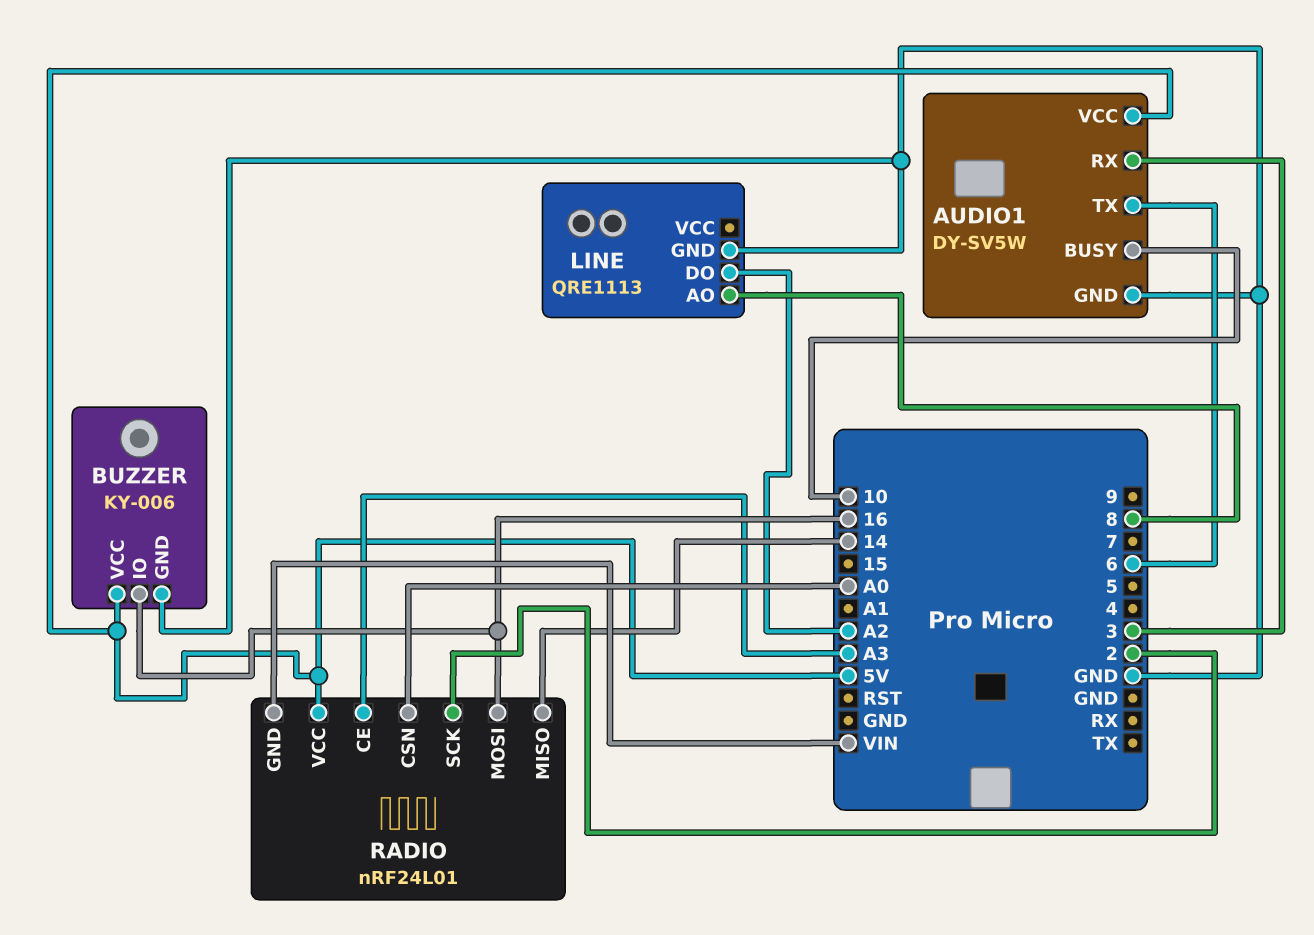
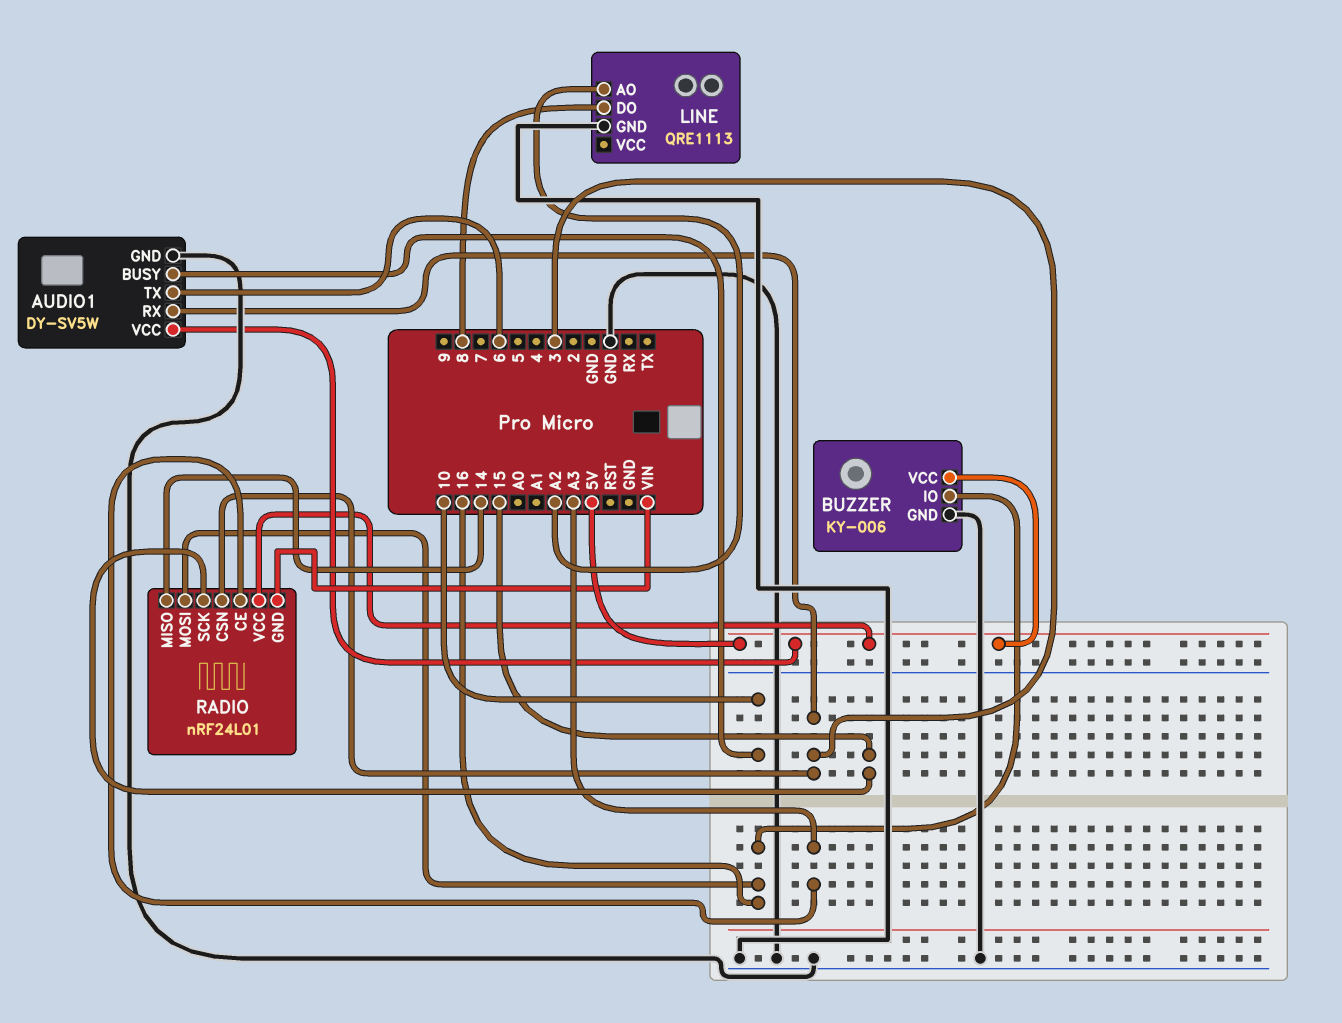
LINE pin AO: 8 -> A2
LINE pin DO: A2 -> 8
RADIO pin CSN: A0 -> 3
RADIO pin SCK: 2 -> 15

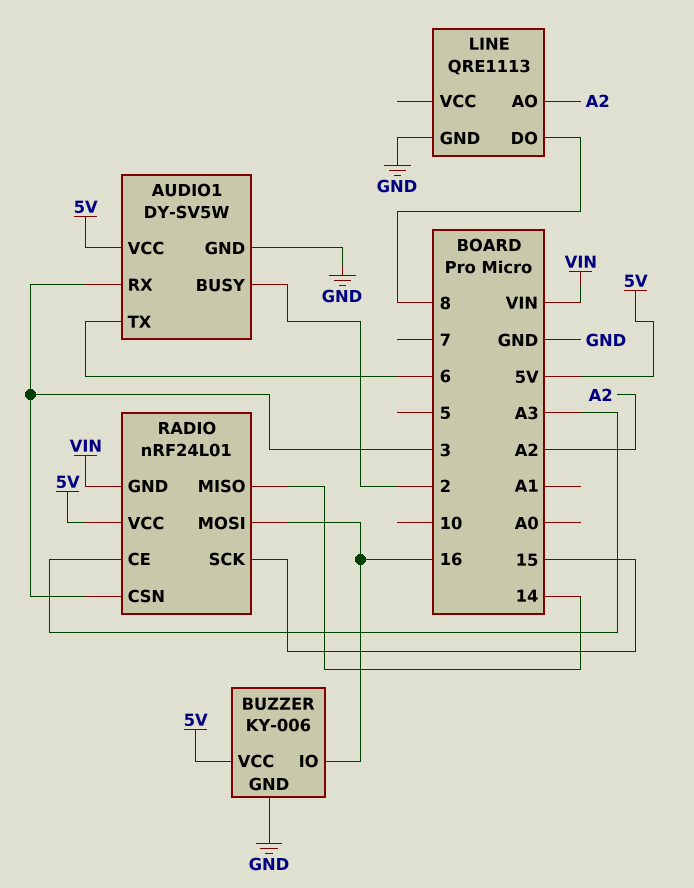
AUDIO1 pin BUSY: 10 -> 2

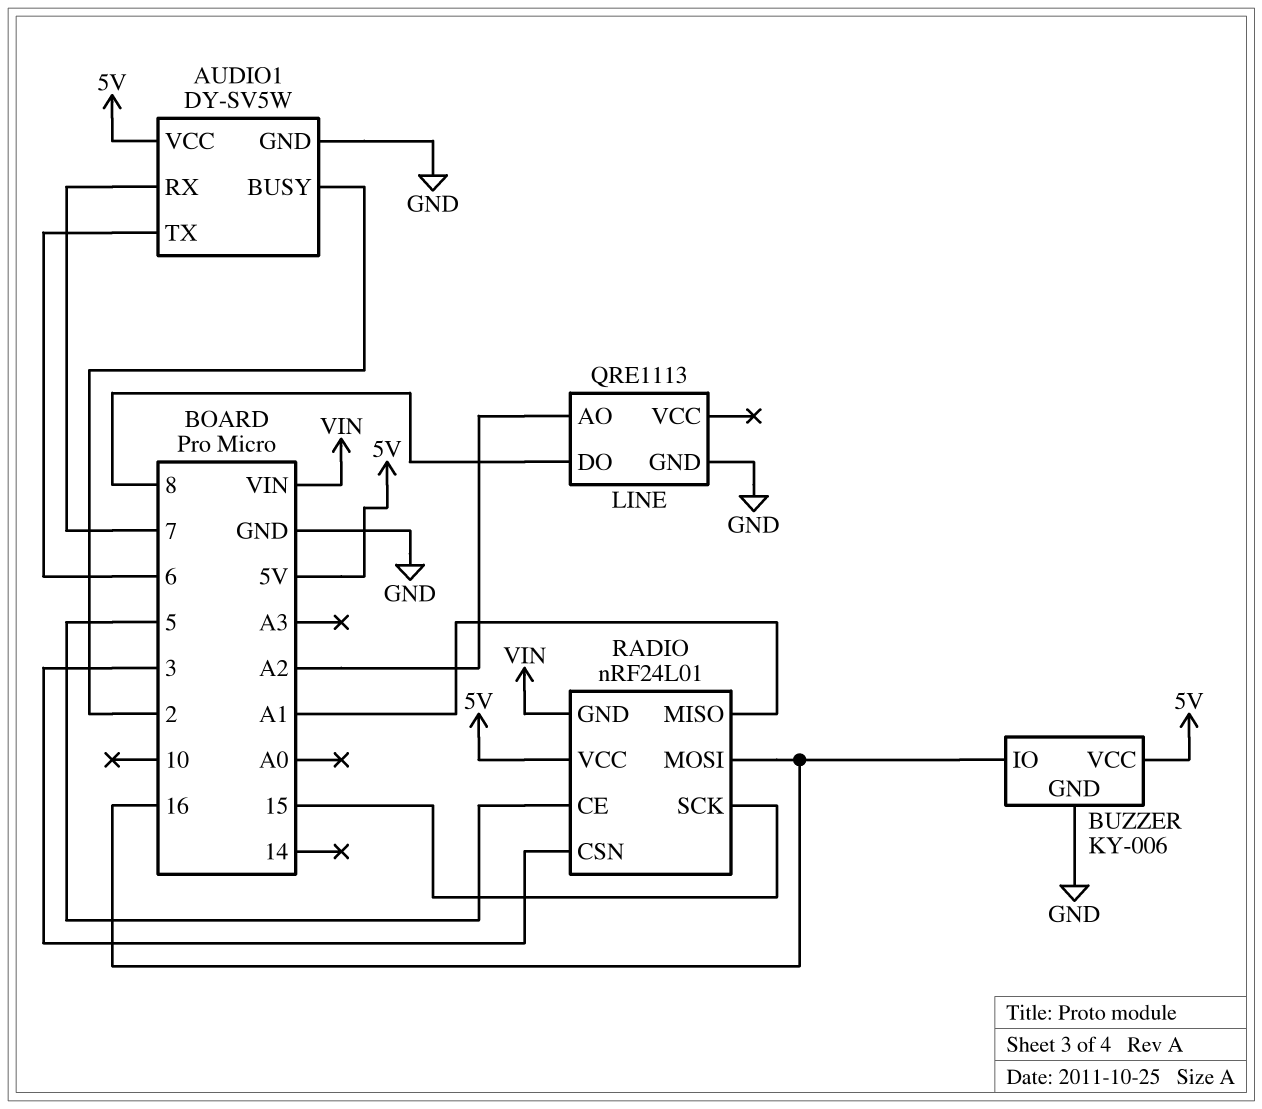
AUDIO1 pin RX: 3 -> 7
RADIO pin CE: A3 -> 5
RADIO pin MISO: 14 -> A1

